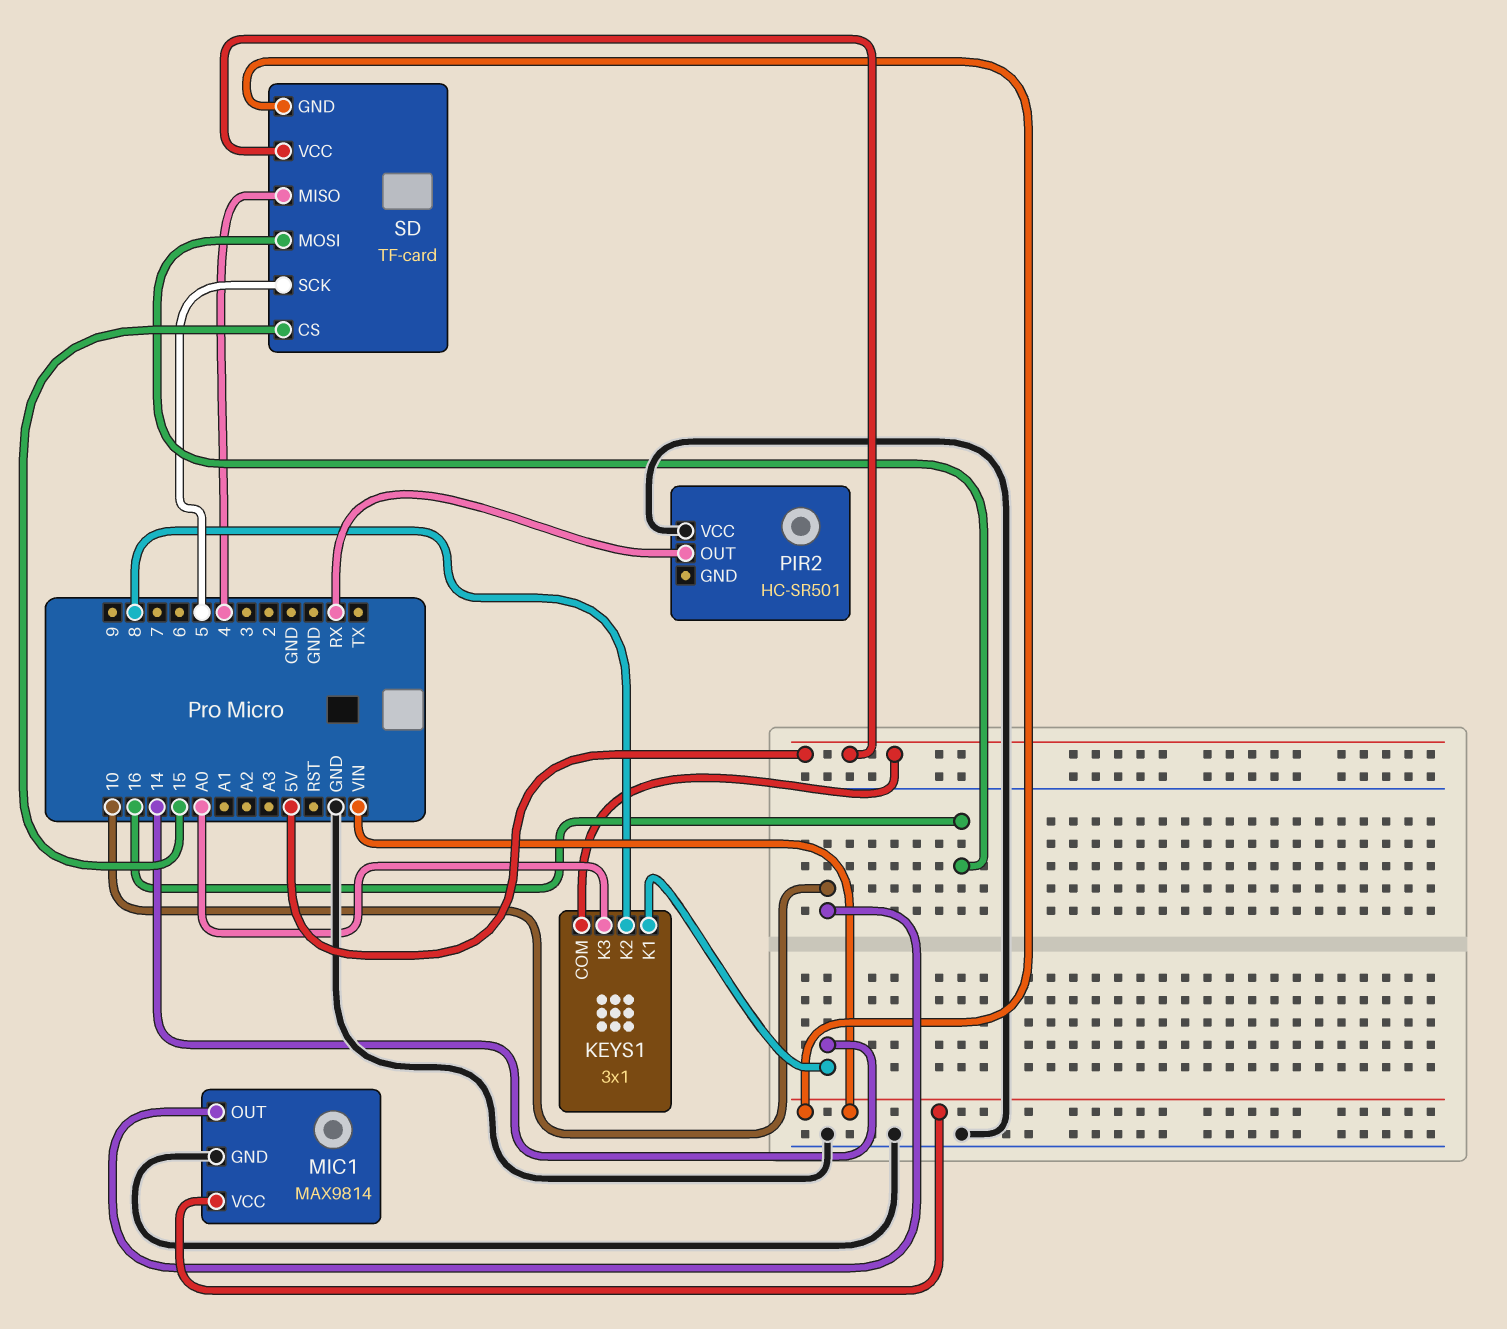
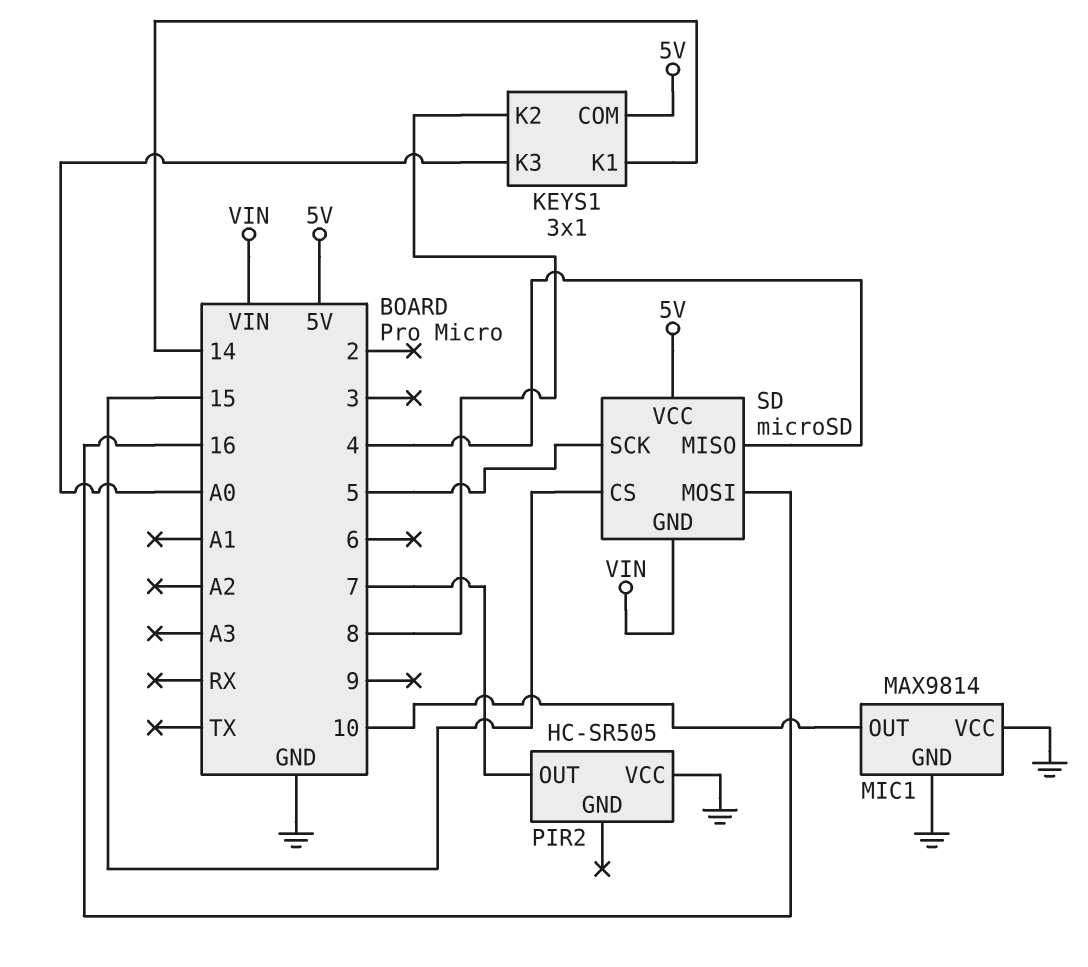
MIC1 pin VCC: VIN -> GND
PIR2: HC-SR501 -> HC-SR505
PIR2 pin OUT: RX -> 7
SD: TF-card -> microSD

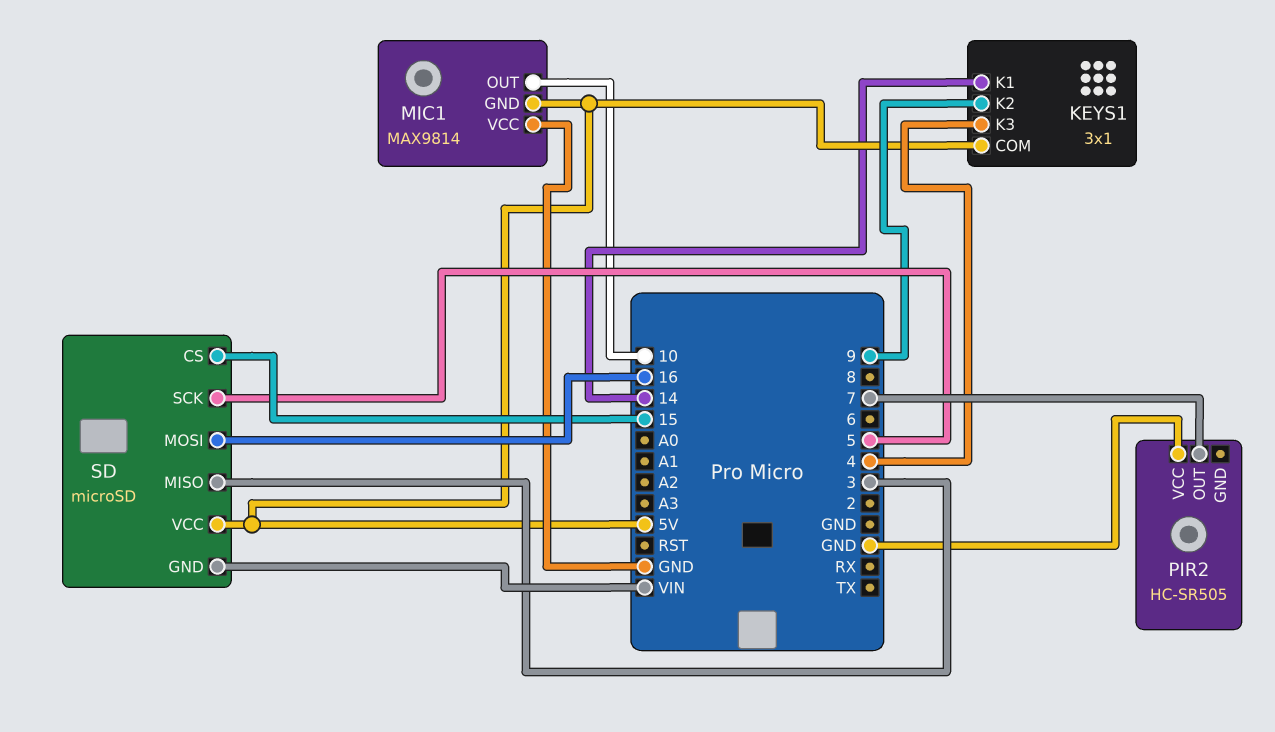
KEYS1 pin K2: 8 -> 9
KEYS1 pin K3: A0 -> 4
MIC1 pin GND: GND -> 5V
SD pin MISO: 4 -> 3

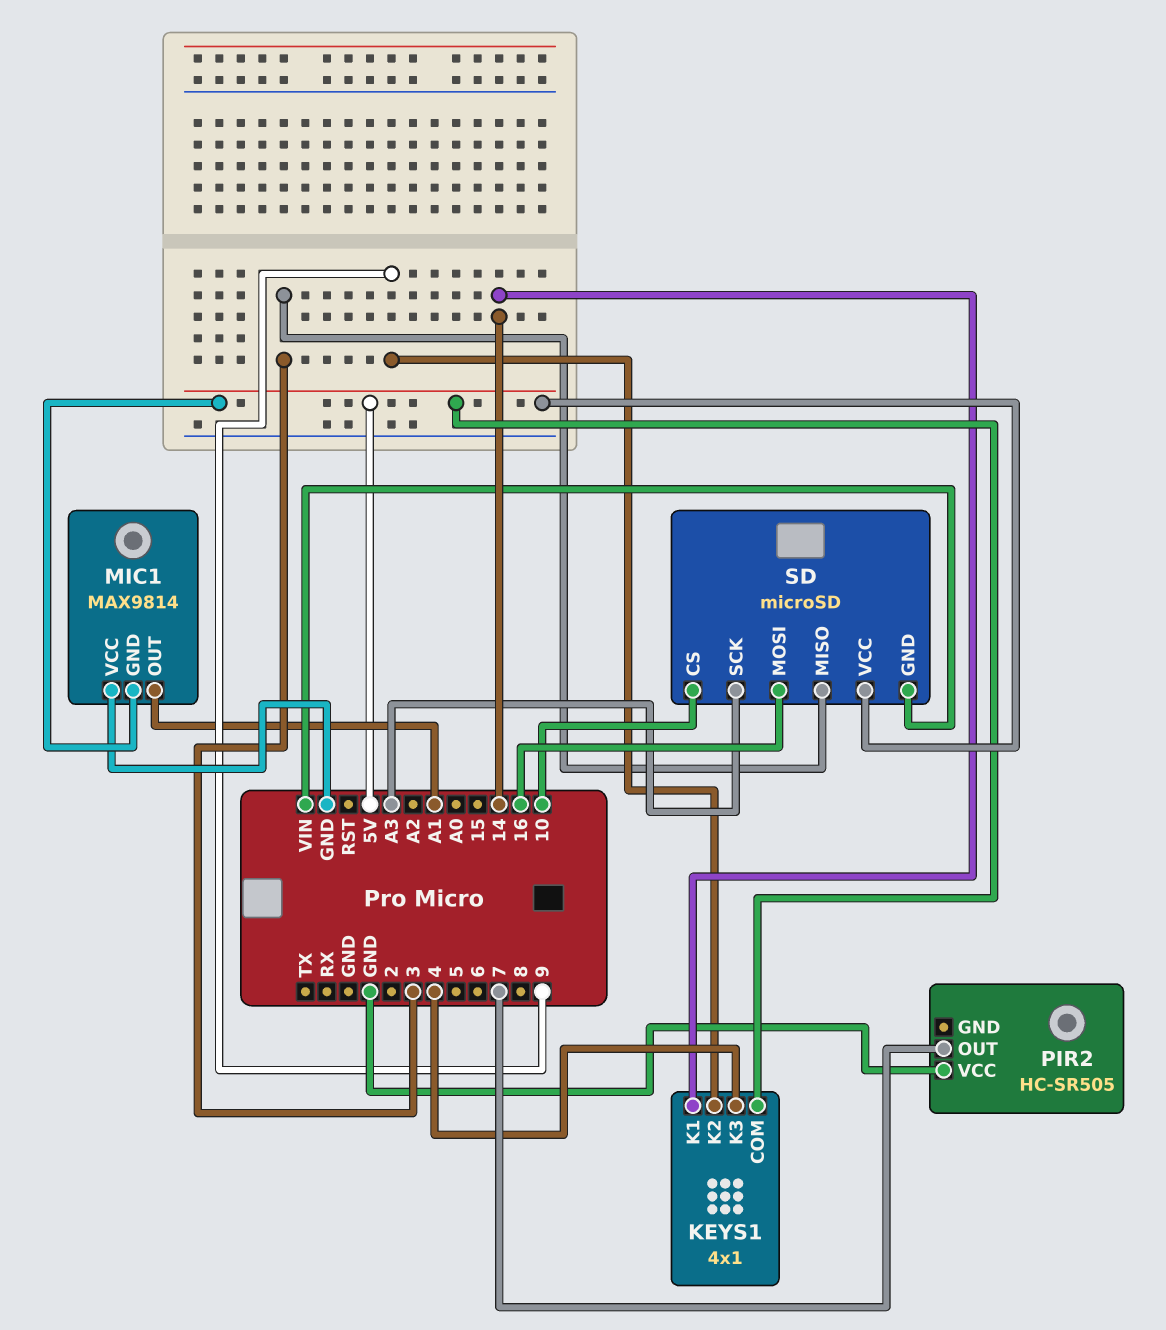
KEYS1: 3x1 -> 4x1
MIC1 pin OUT: 10 -> A1
SD pin CS: 15 -> 10
SD pin SCK: 5 -> A3

